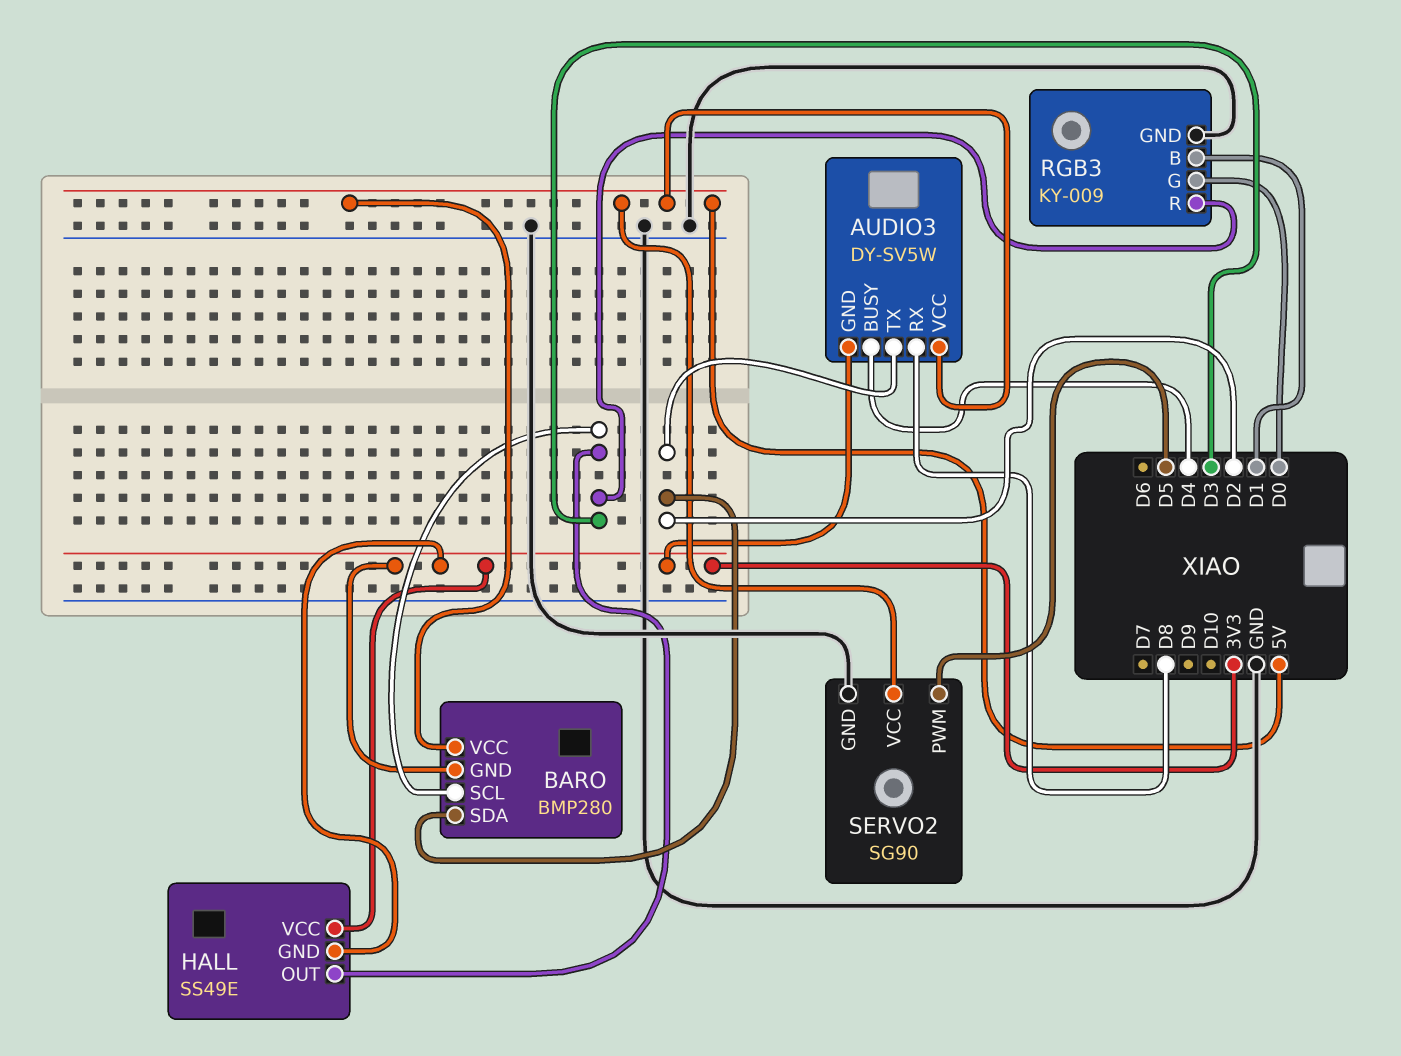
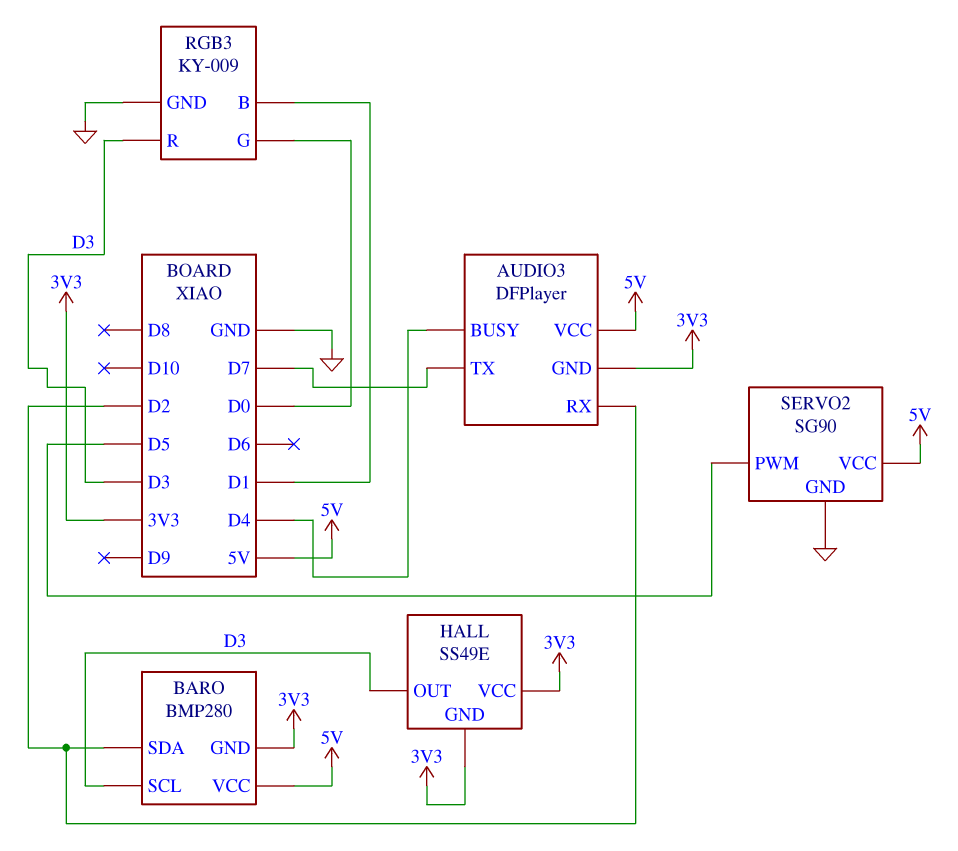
AUDIO3: DY-SV5W -> DFPlayer
AUDIO3 pin RX: D8 -> D2
AUDIO3 pin TX: D2 -> D7

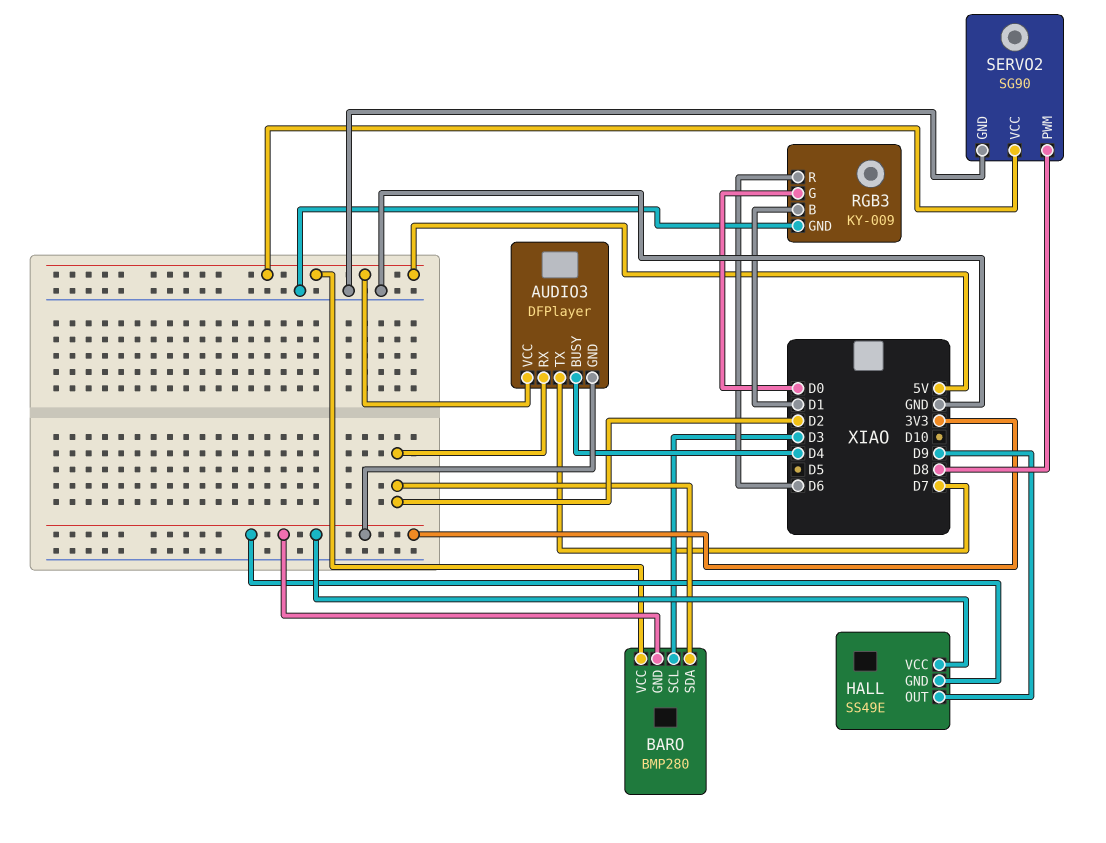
HALL pin OUT: D3 -> D9
RGB3 pin R: D3 -> D6
SERVO2 pin PWM: D5 -> D8

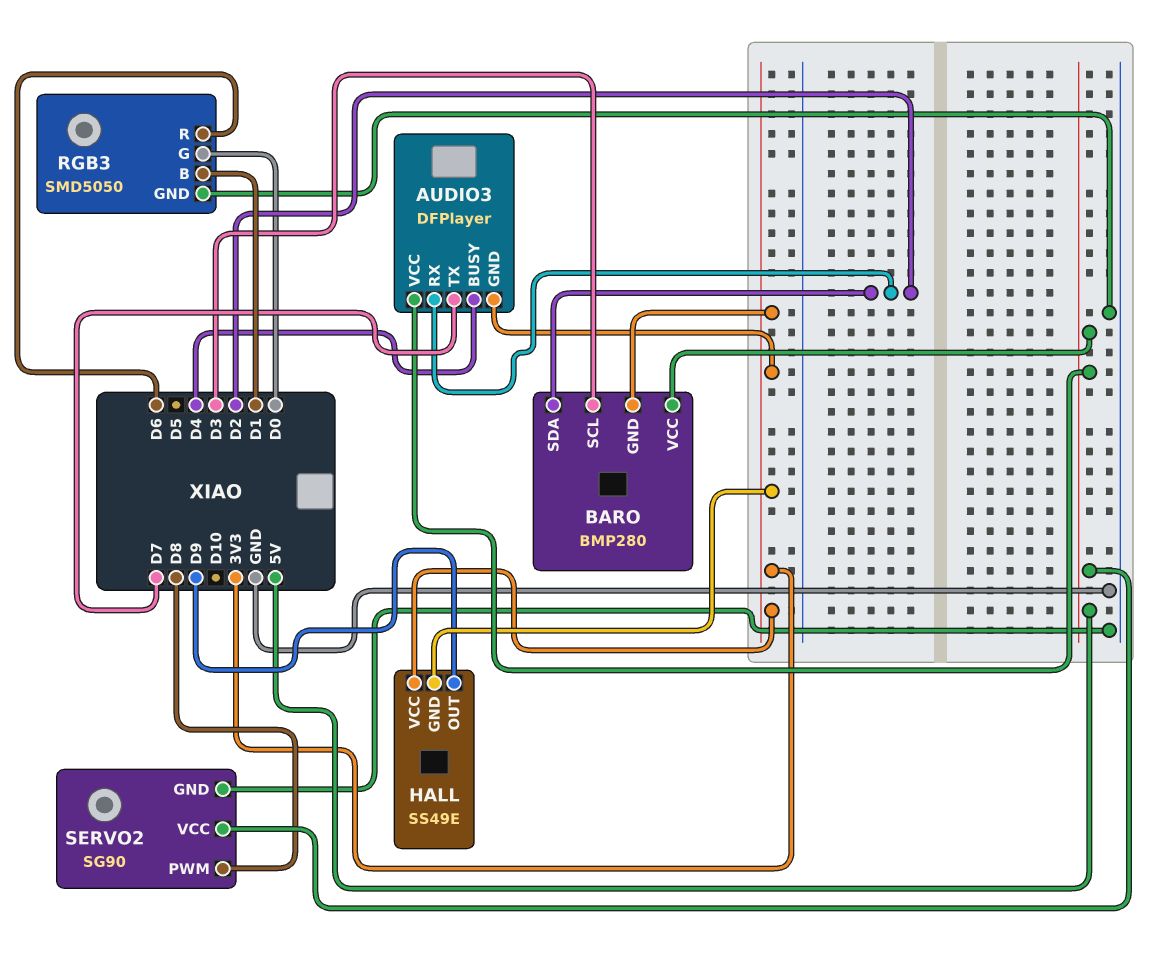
RGB3: KY-009 -> SMD5050

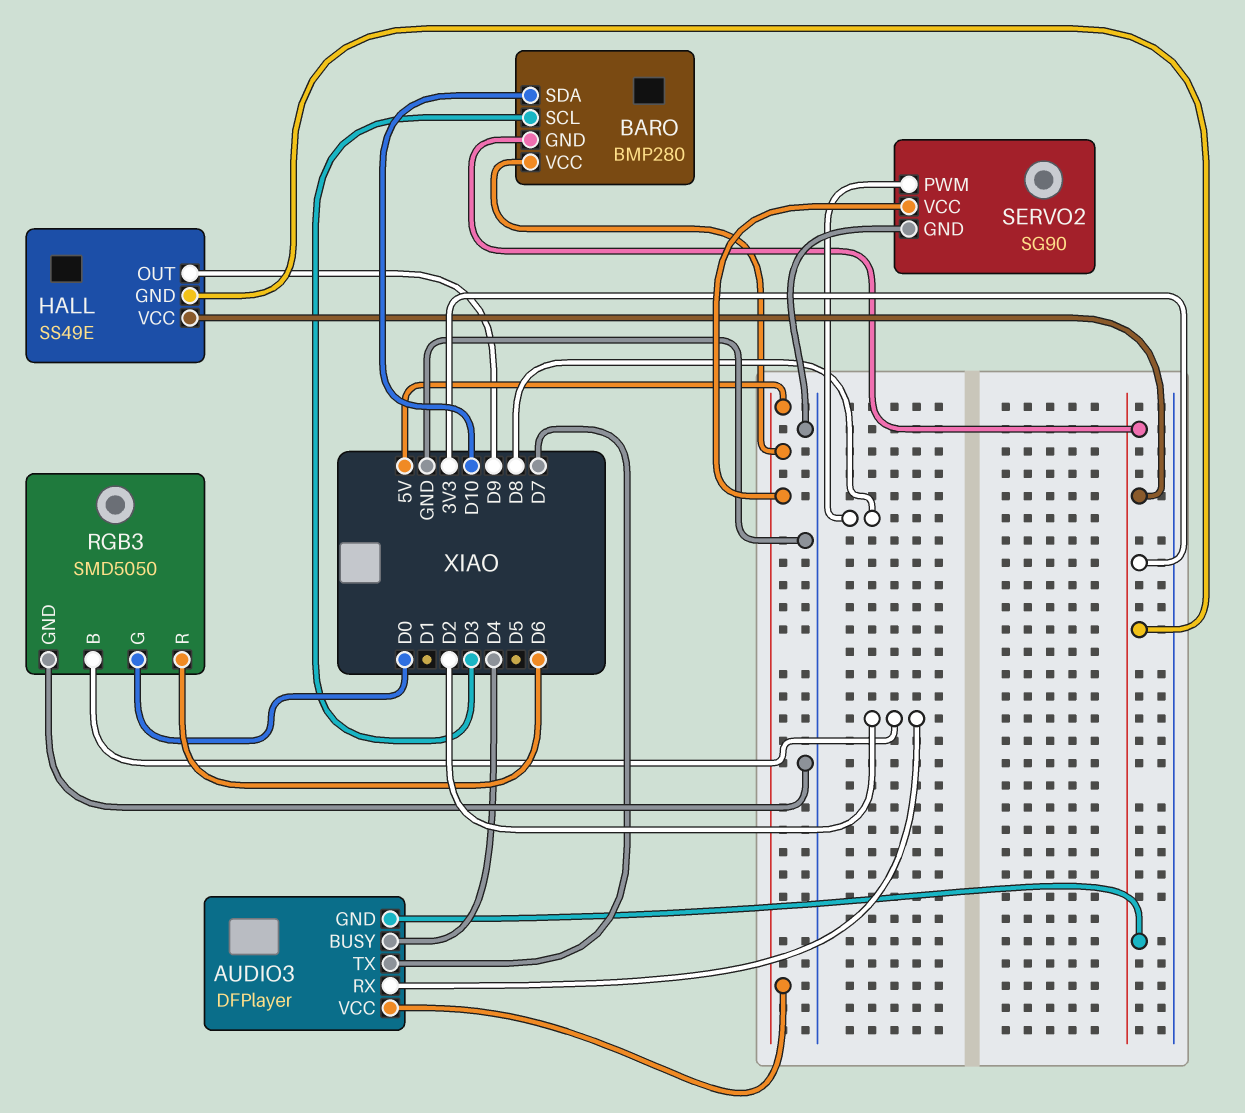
BARO pin SDA: D2 -> D10
RGB3 pin B: D1 -> D2

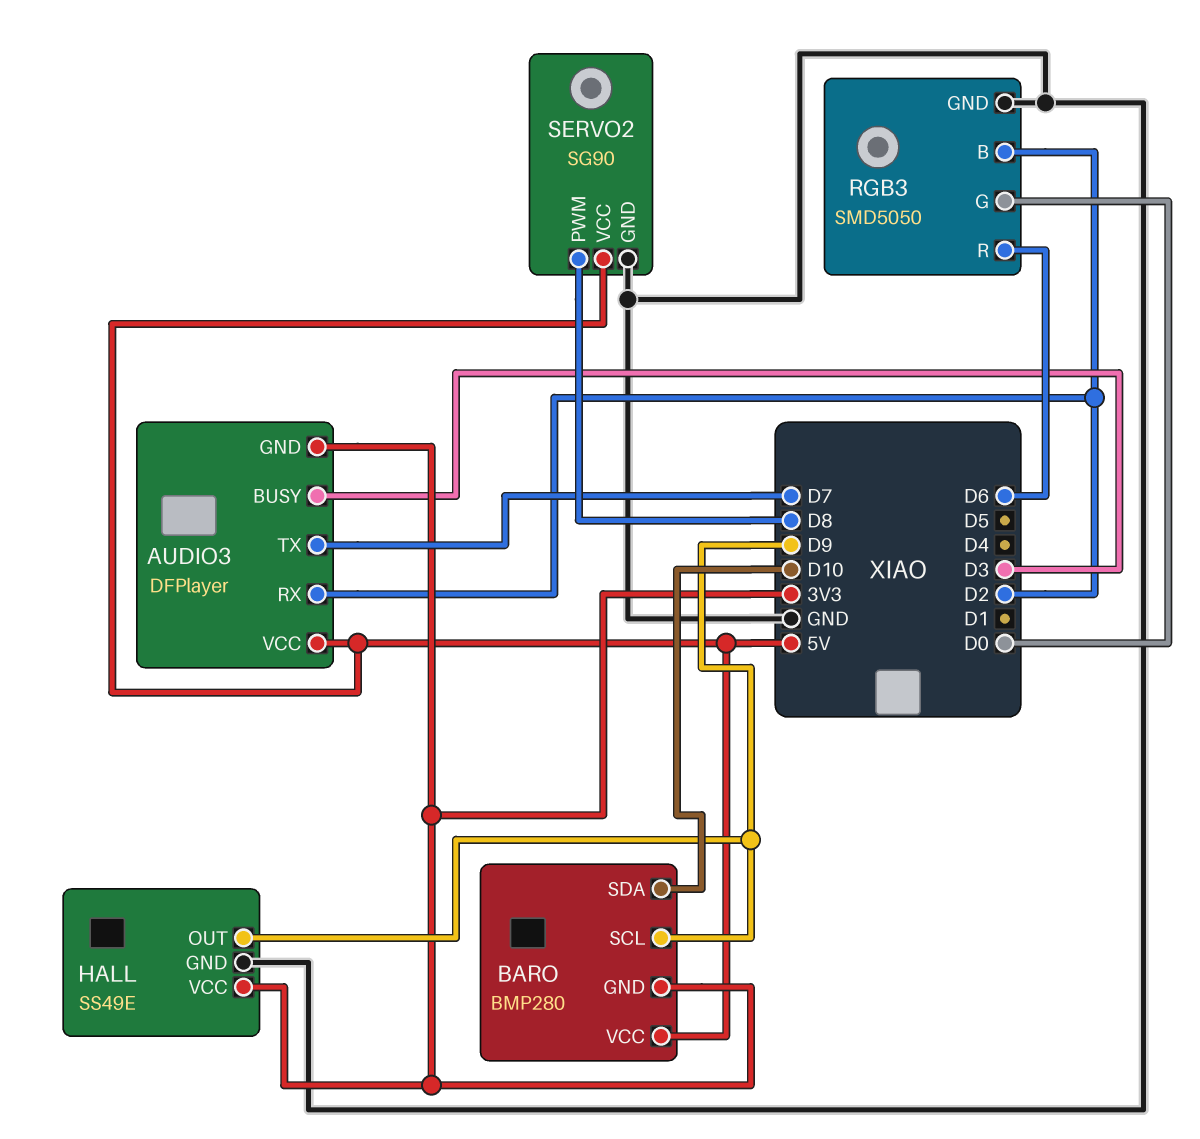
AUDIO3 pin BUSY: D4 -> D3
BARO pin SCL: D3 -> D9
HALL pin GND: 3V3 -> GND

